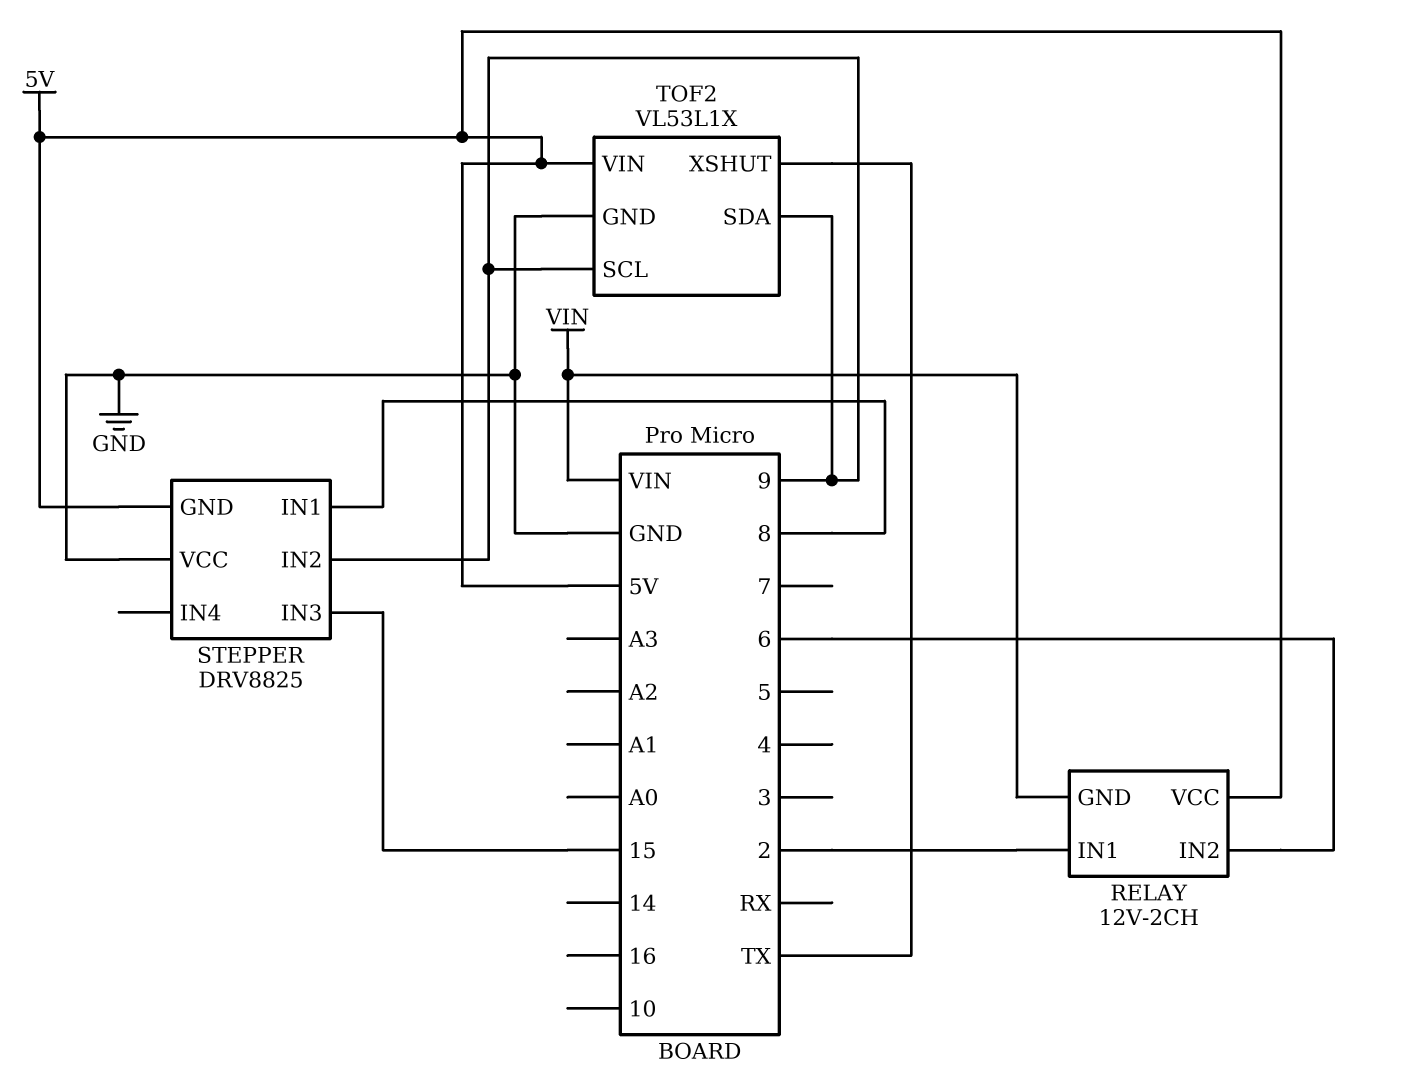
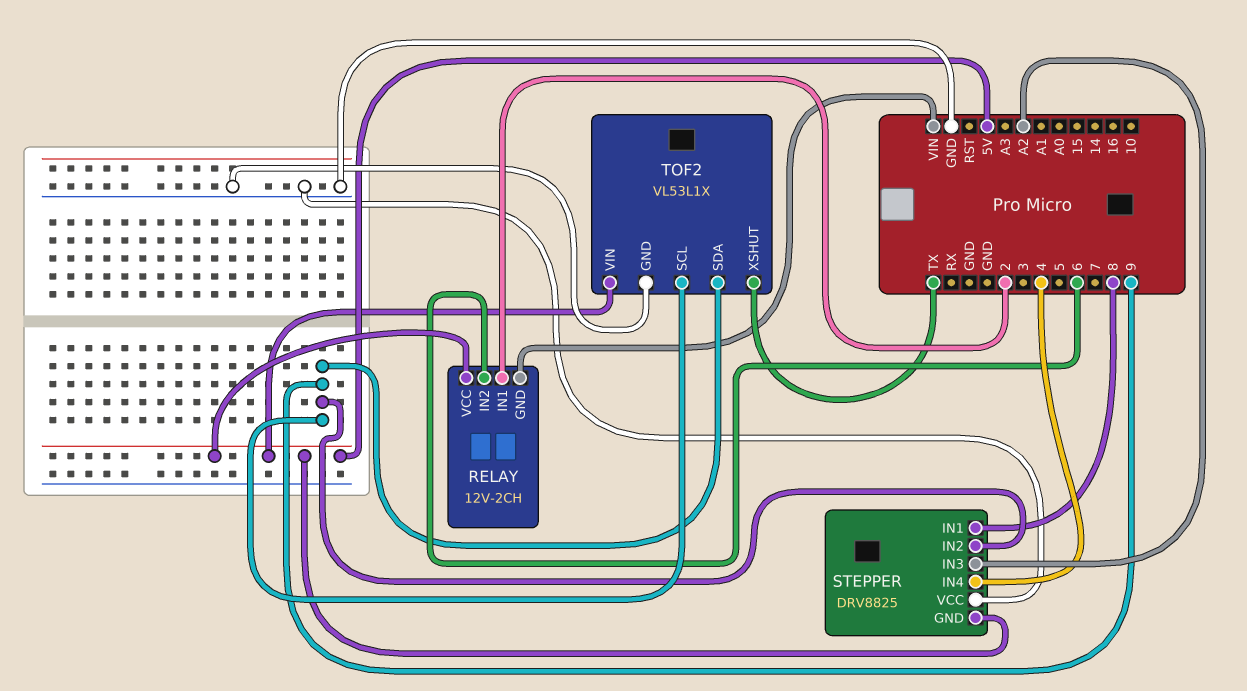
STEPPER pin IN3: 15 -> A2
STEPPER pin IN4: none -> 4

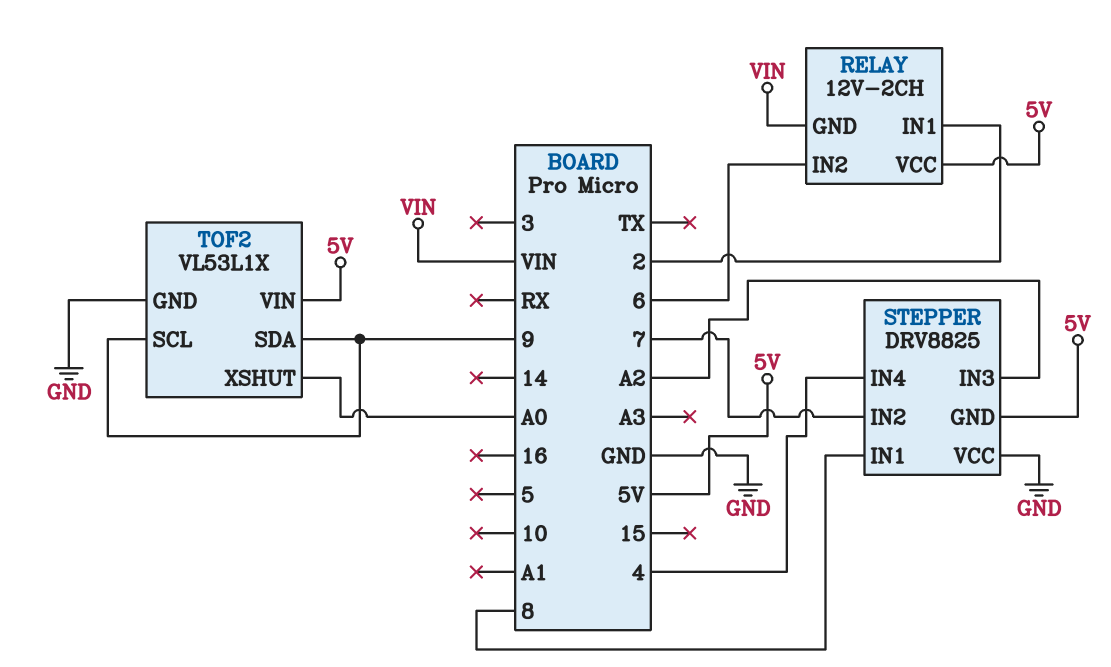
STEPPER pin IN2: 9 -> 7
TOF2 pin XSHUT: TX -> A0

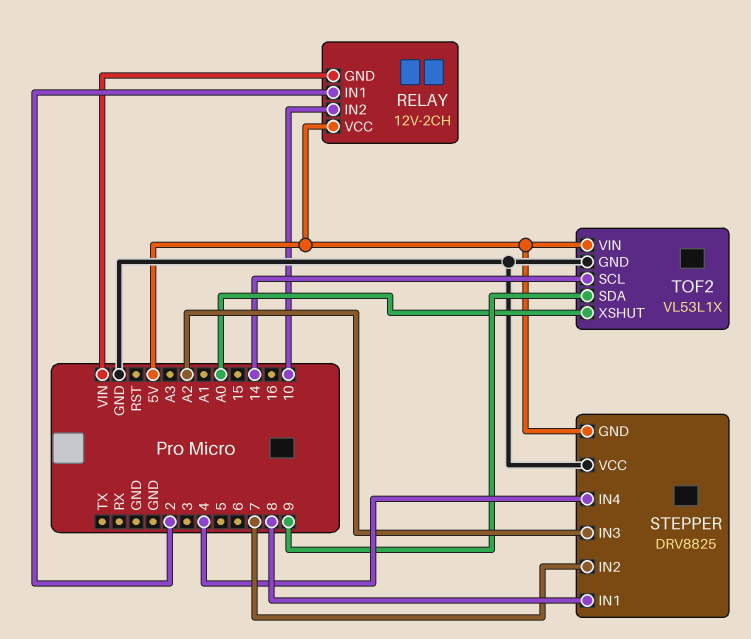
RELAY pin IN2: 6 -> 10
TOF2 pin SCL: 9 -> 14

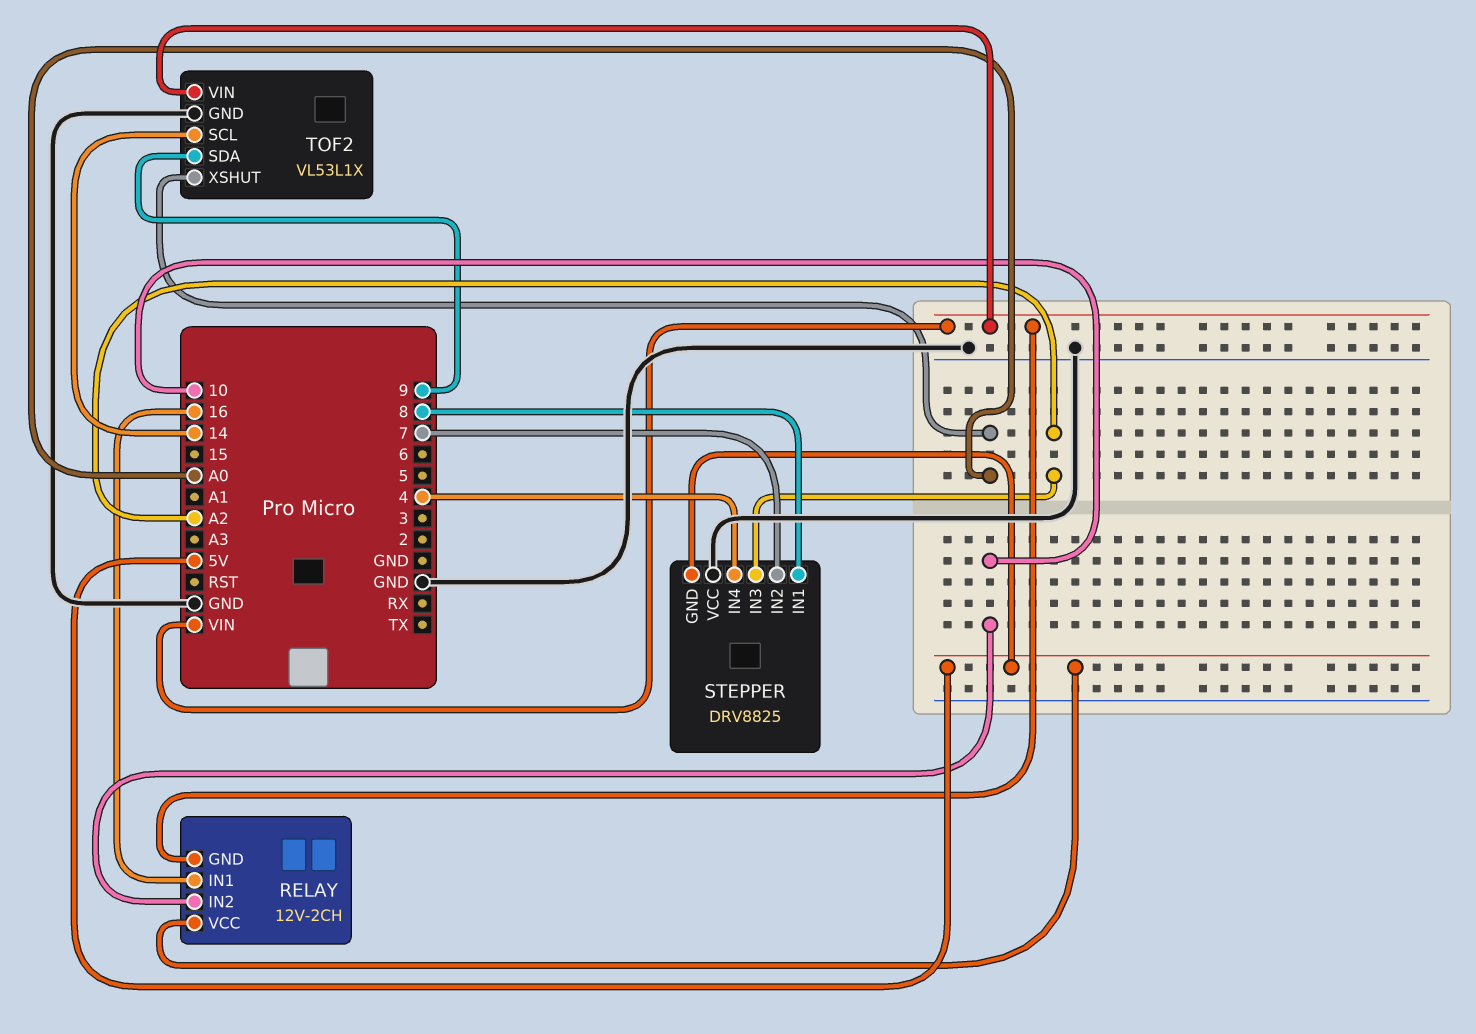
RELAY pin IN1: 2 -> 16
TOF2 pin VIN: 5V -> VIN

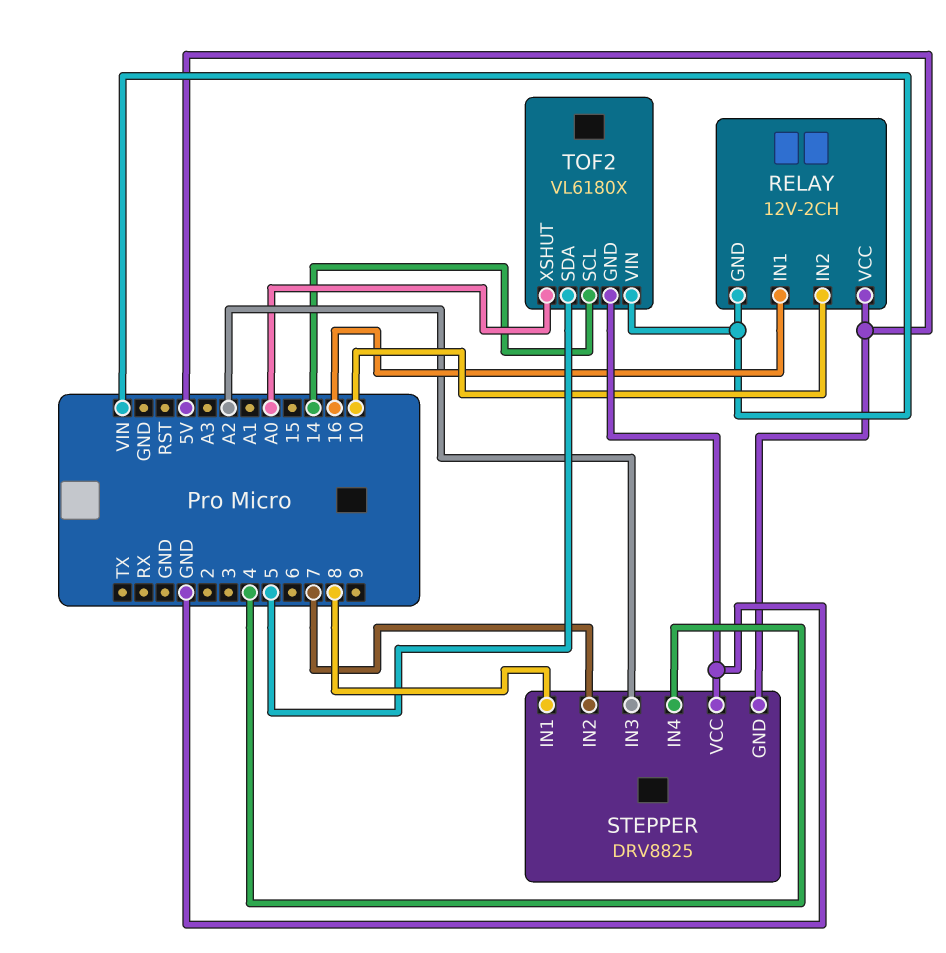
TOF2: VL53L1X -> VL6180X
TOF2 pin SDA: 9 -> 5

